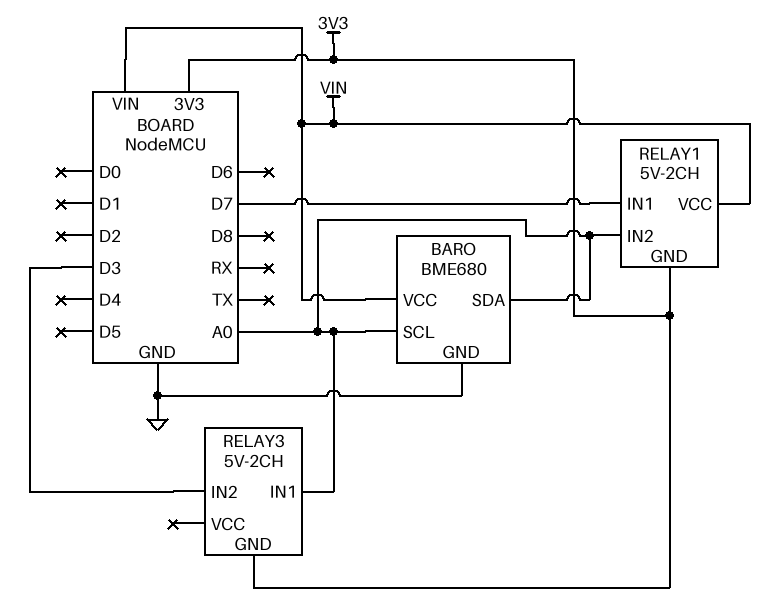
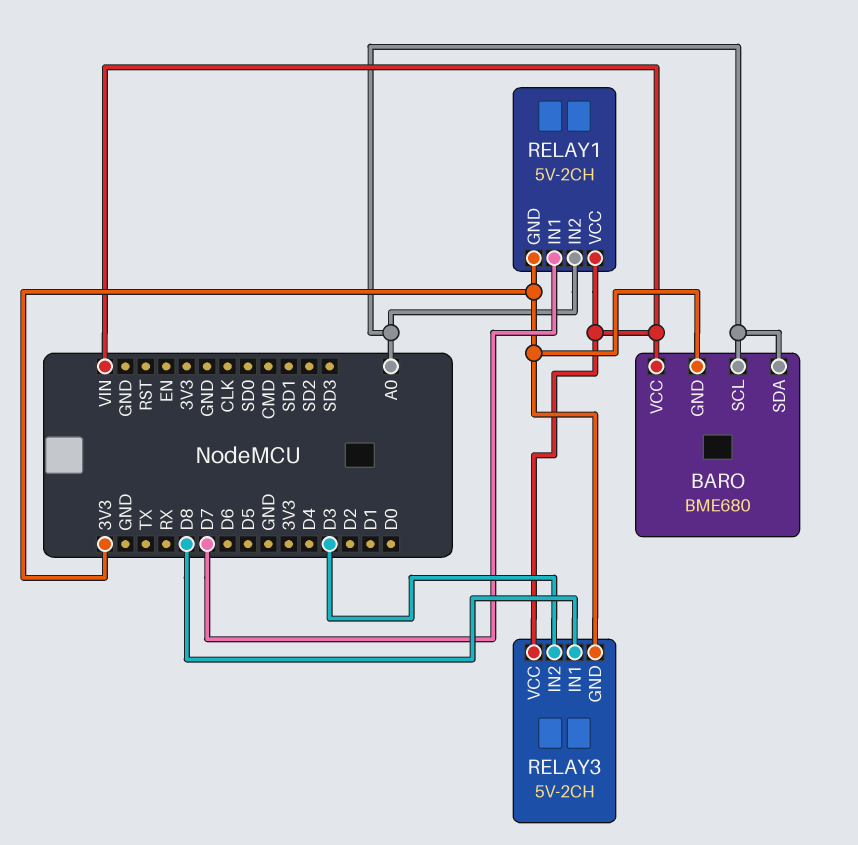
BARO pin GND: GND -> 3V3
RELAY3 pin IN1: A0 -> D8
RELAY3 pin VCC: none -> VIN

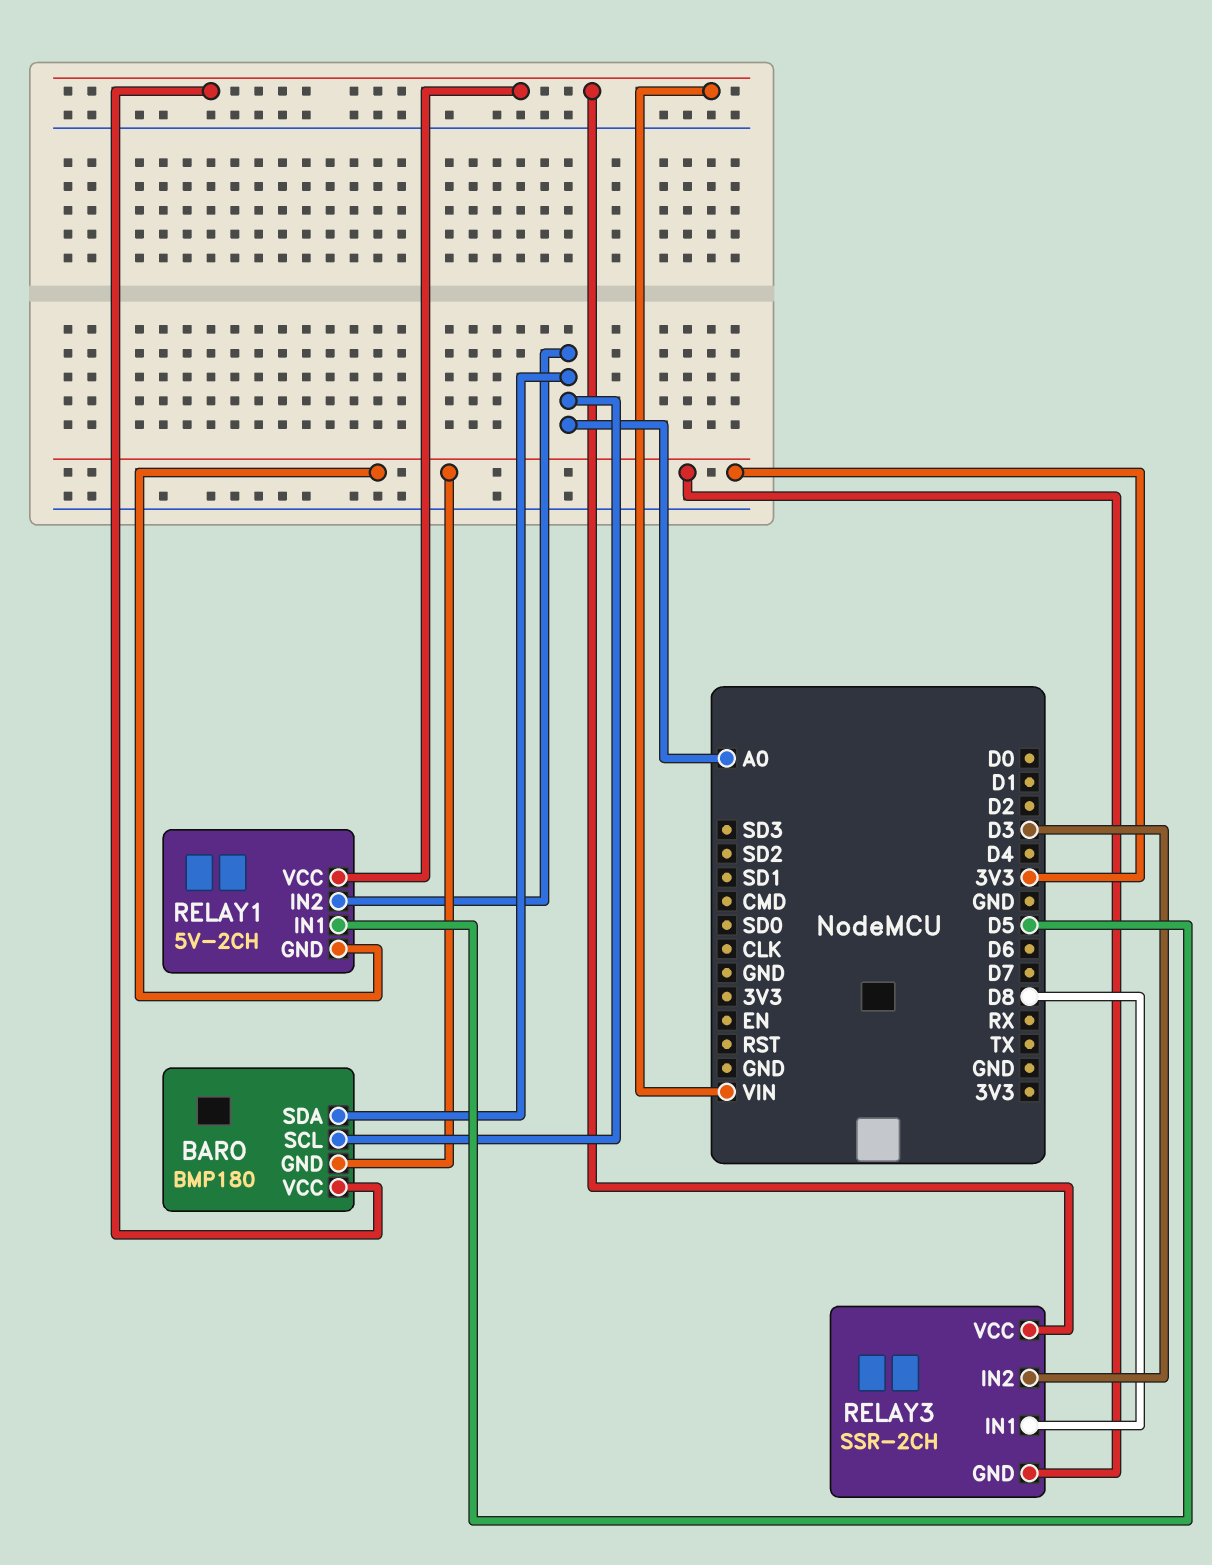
BARO: BME680 -> BMP180
RELAY1 pin IN1: D7 -> D5
RELAY3: 5V-2CH -> SSR-2CH

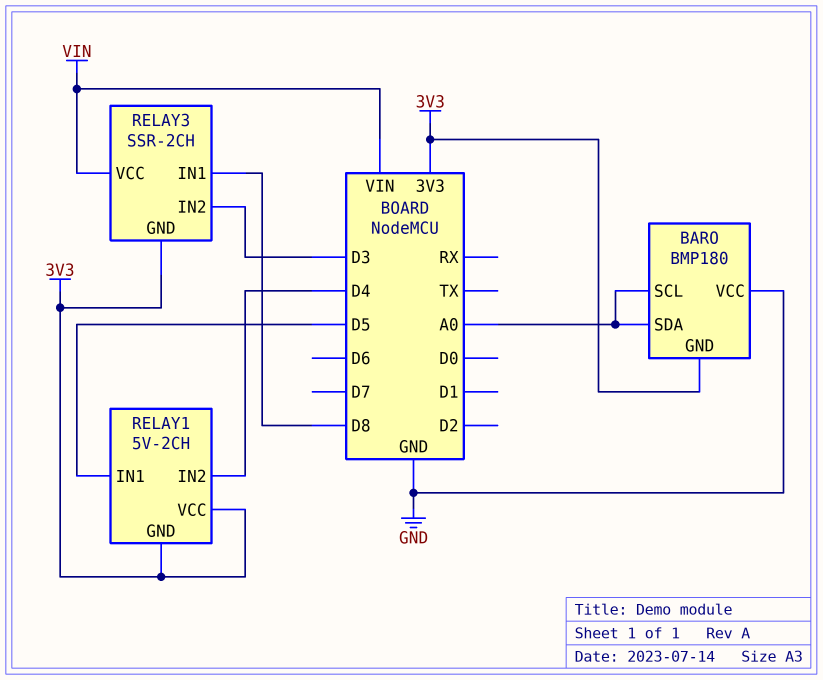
BARO pin VCC: VIN -> GND
RELAY1 pin IN2: A0 -> D4
RELAY1 pin VCC: VIN -> 3V3

